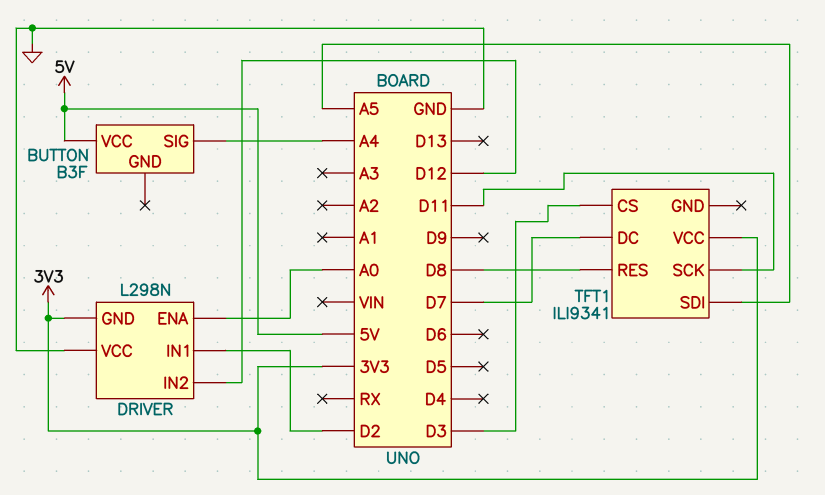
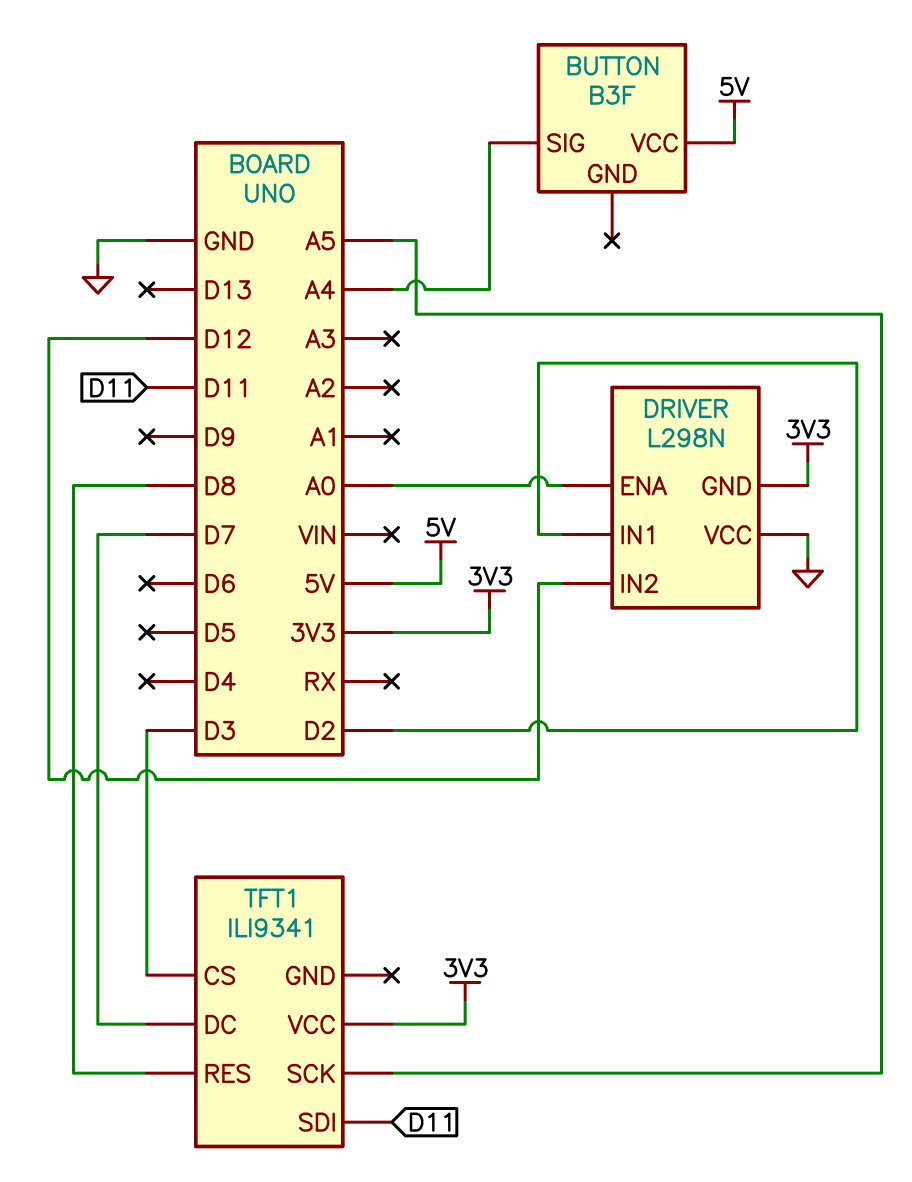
TFT1 pin SCK: D11 -> A5
TFT1 pin SDI: A5 -> D11

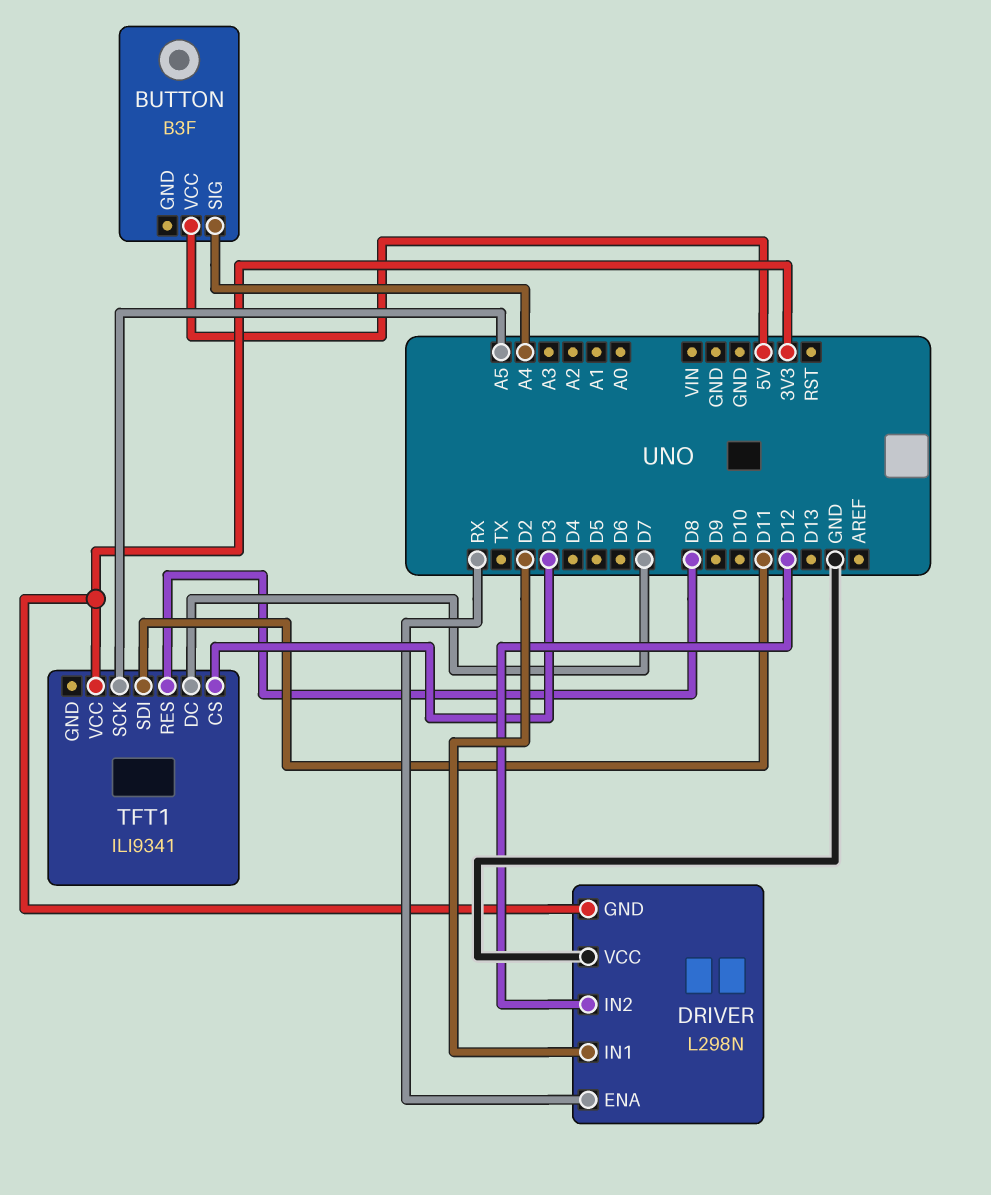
DRIVER pin ENA: A0 -> RX

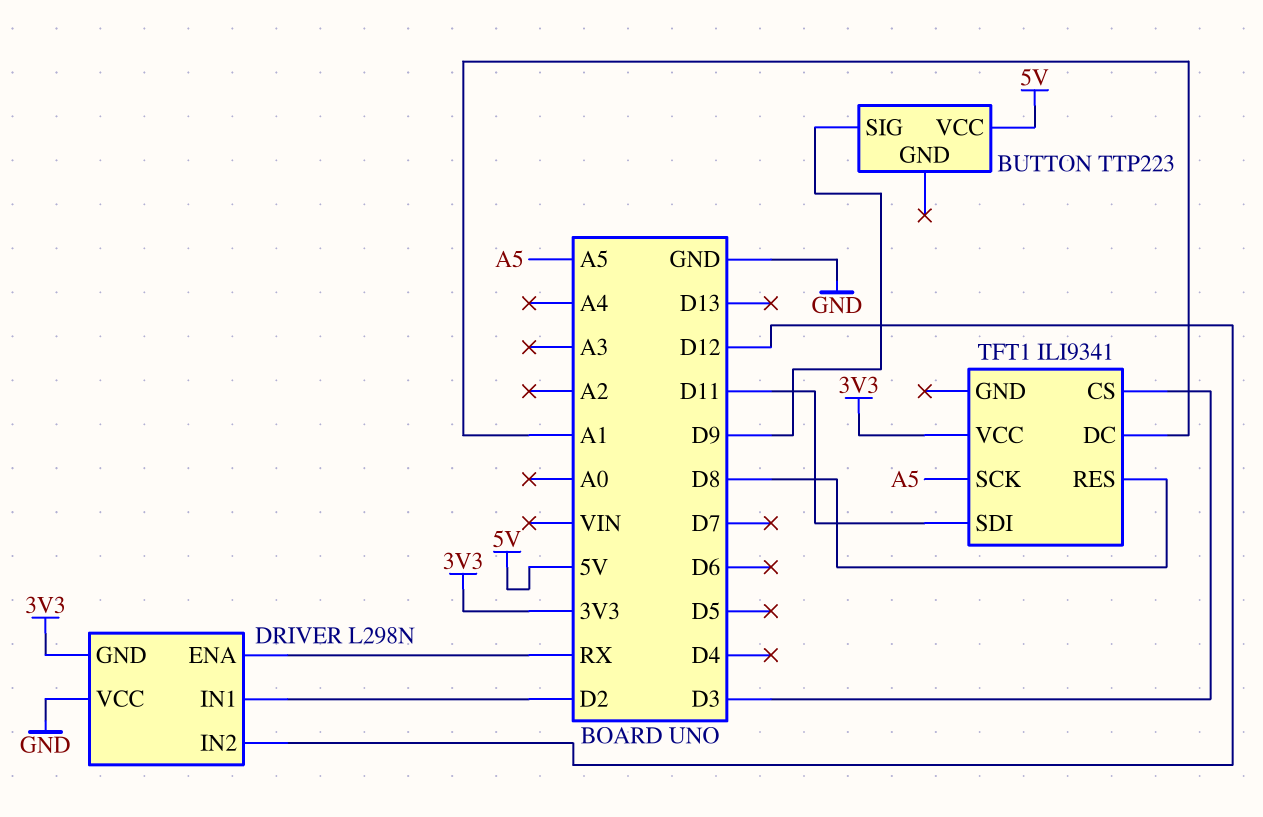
BUTTON: B3F -> TTP223
BUTTON pin SIG: A4 -> D9
TFT1 pin DC: D7 -> A1

